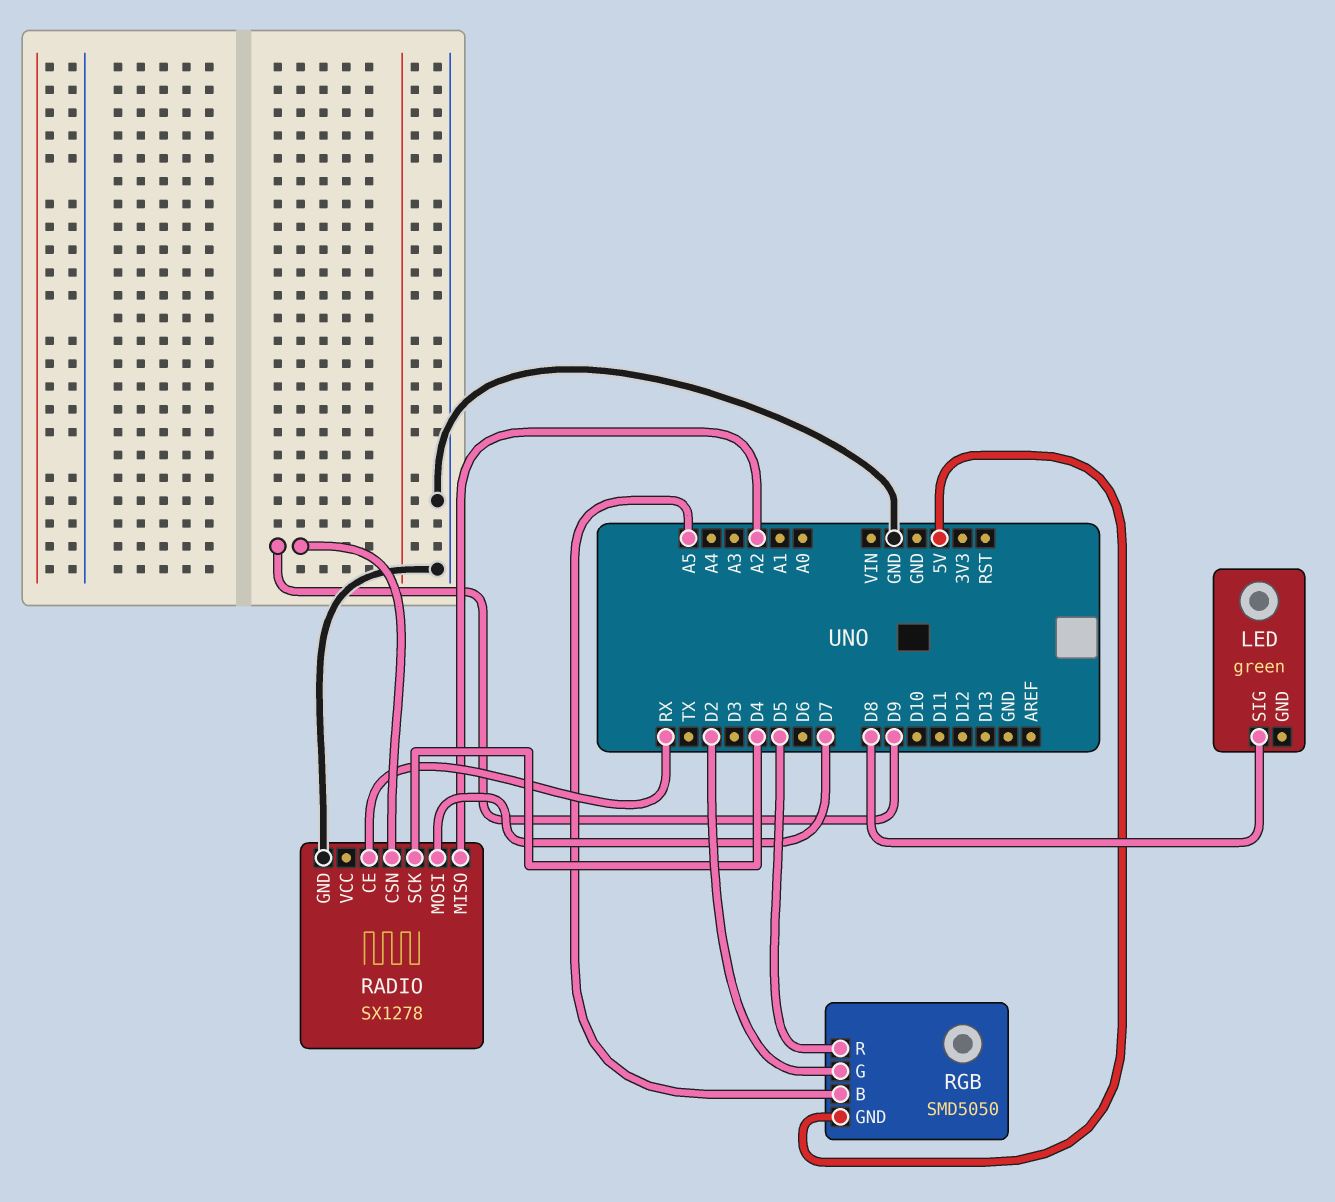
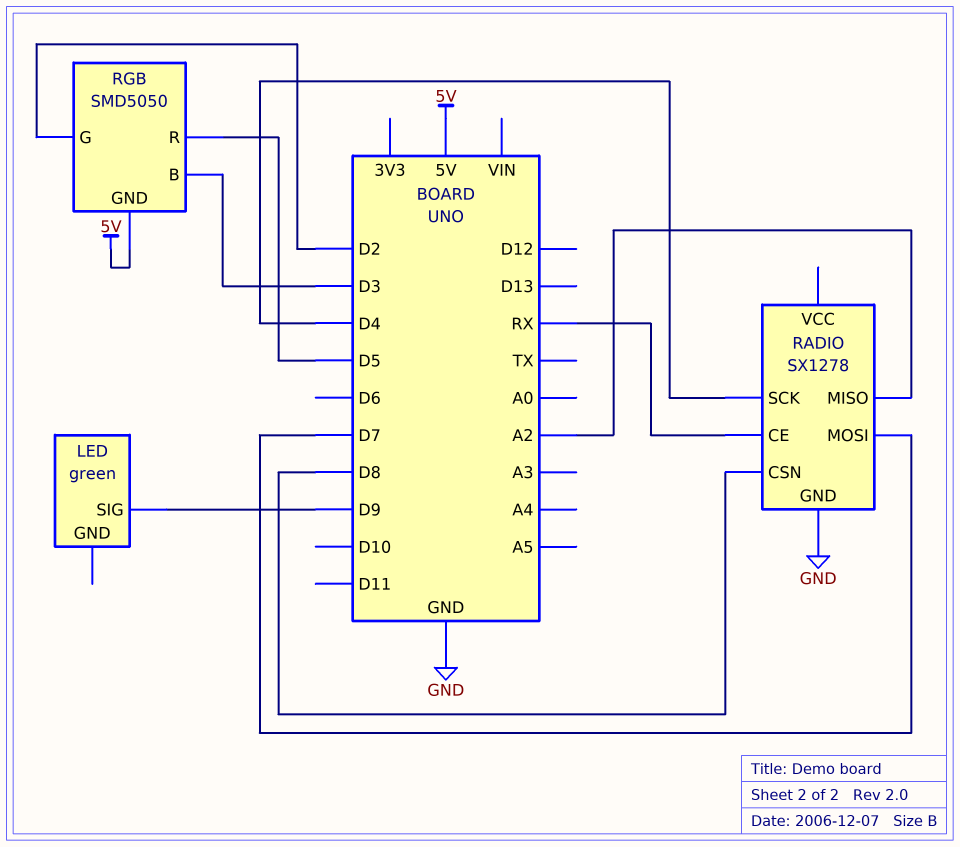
LED pin SIG: D8 -> D9
RADIO pin CSN: D9 -> D8
RGB pin B: A5 -> D3

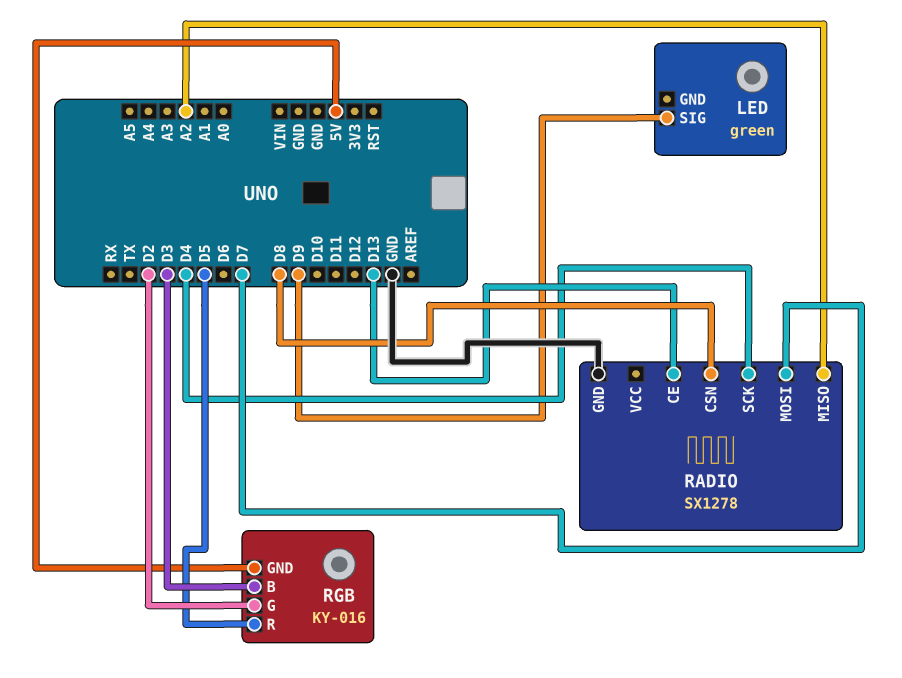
RADIO pin CE: RX -> D13
RGB: SMD5050 -> KY-016

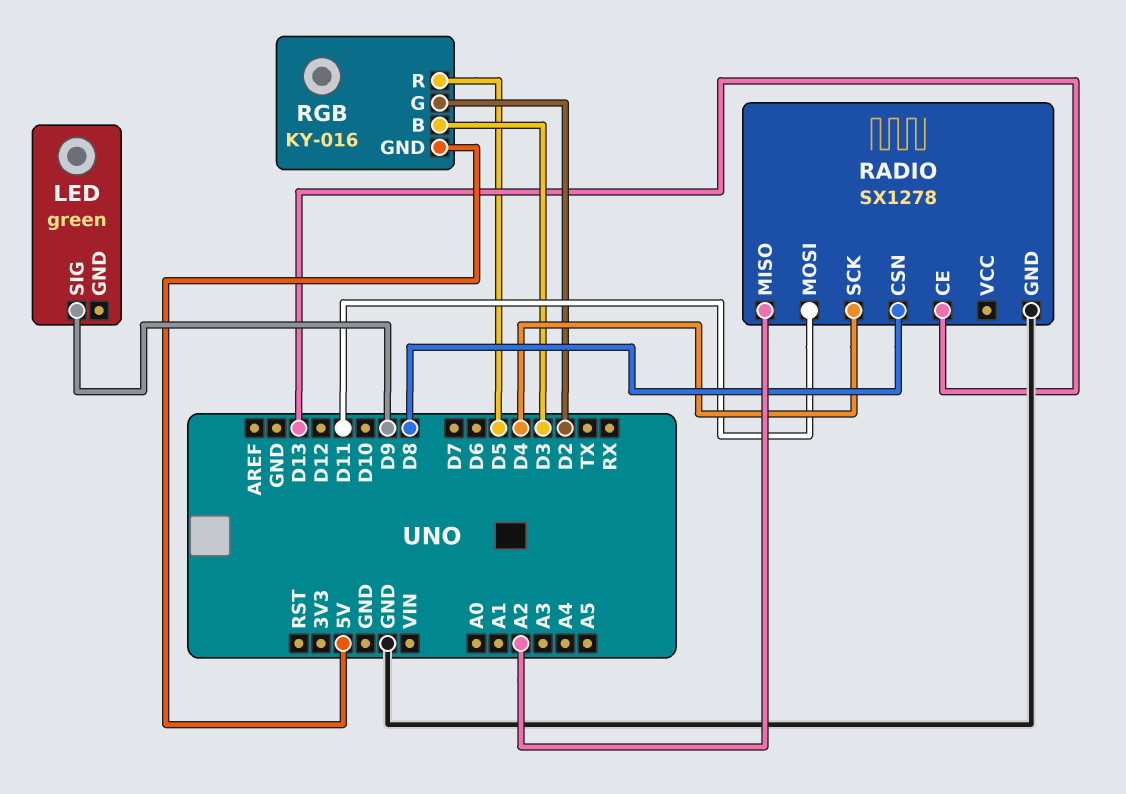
RADIO pin MOSI: D7 -> D11

